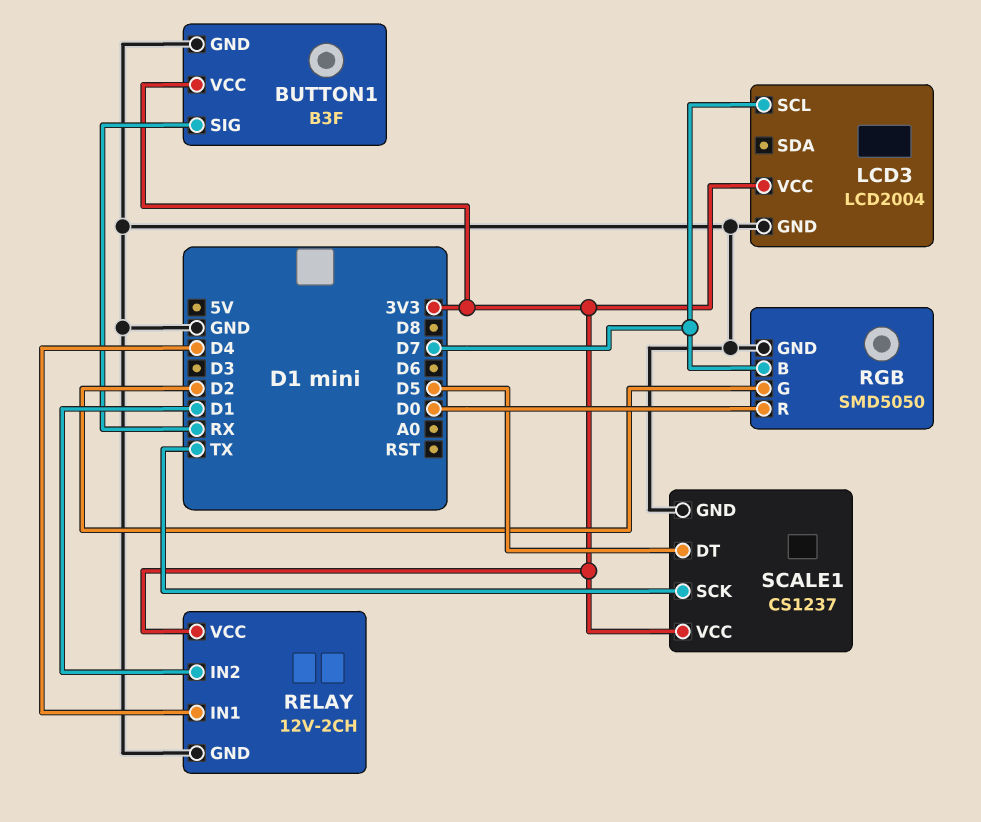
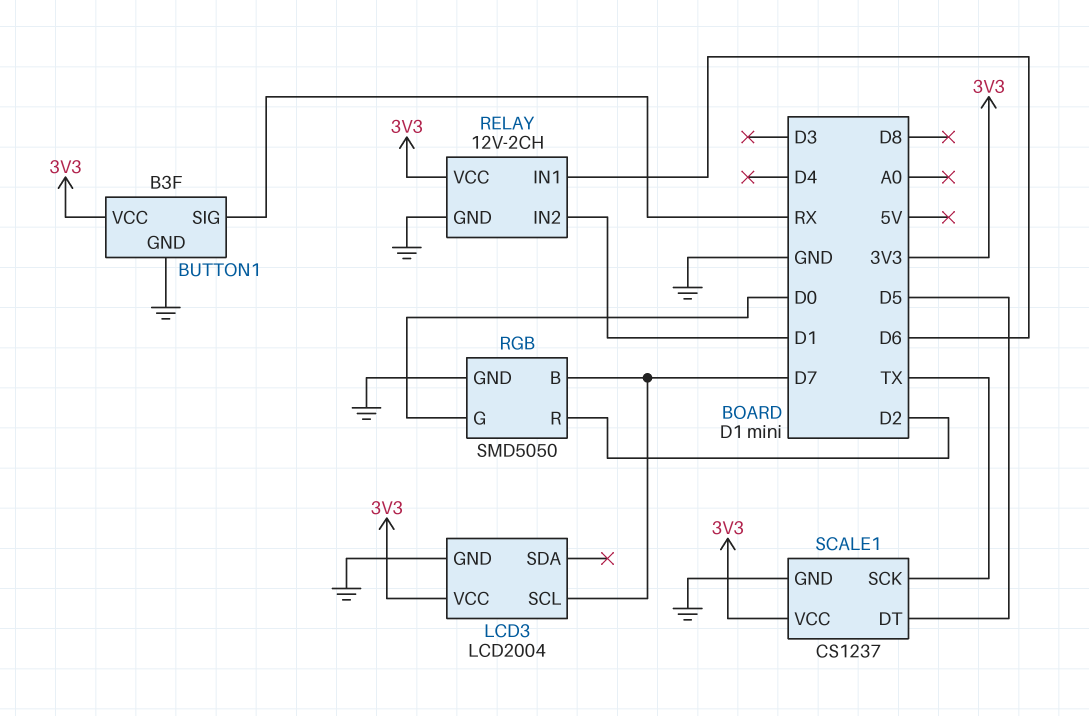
RELAY pin IN1: D4 -> D6
RGB pin G: D2 -> D0
RGB pin R: D0 -> D2

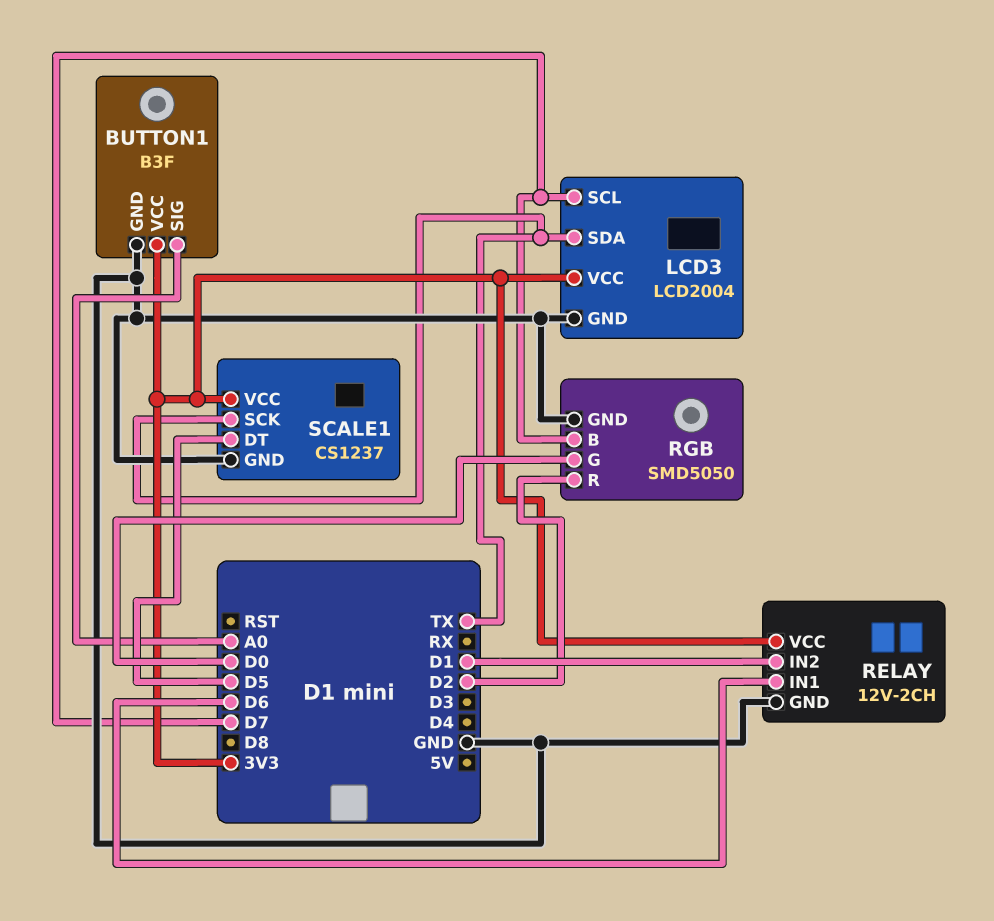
BUTTON1 pin SIG: RX -> A0
LCD3 pin SDA: none -> TX

